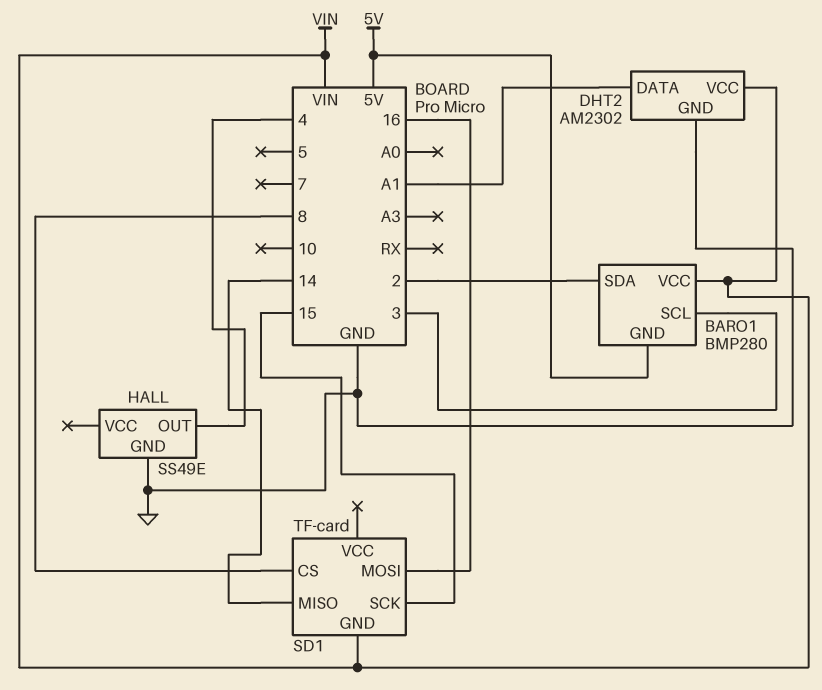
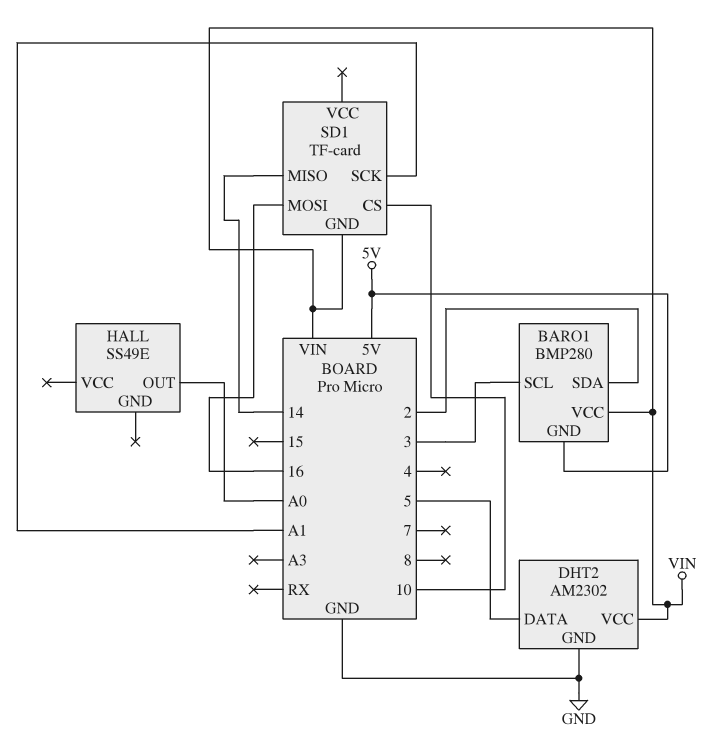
DHT2 pin DATA: A1 -> 5
HALL pin GND: GND -> none
HALL pin OUT: 4 -> A0
SD1 pin CS: 8 -> 10
SD1 pin SCK: 15 -> A1

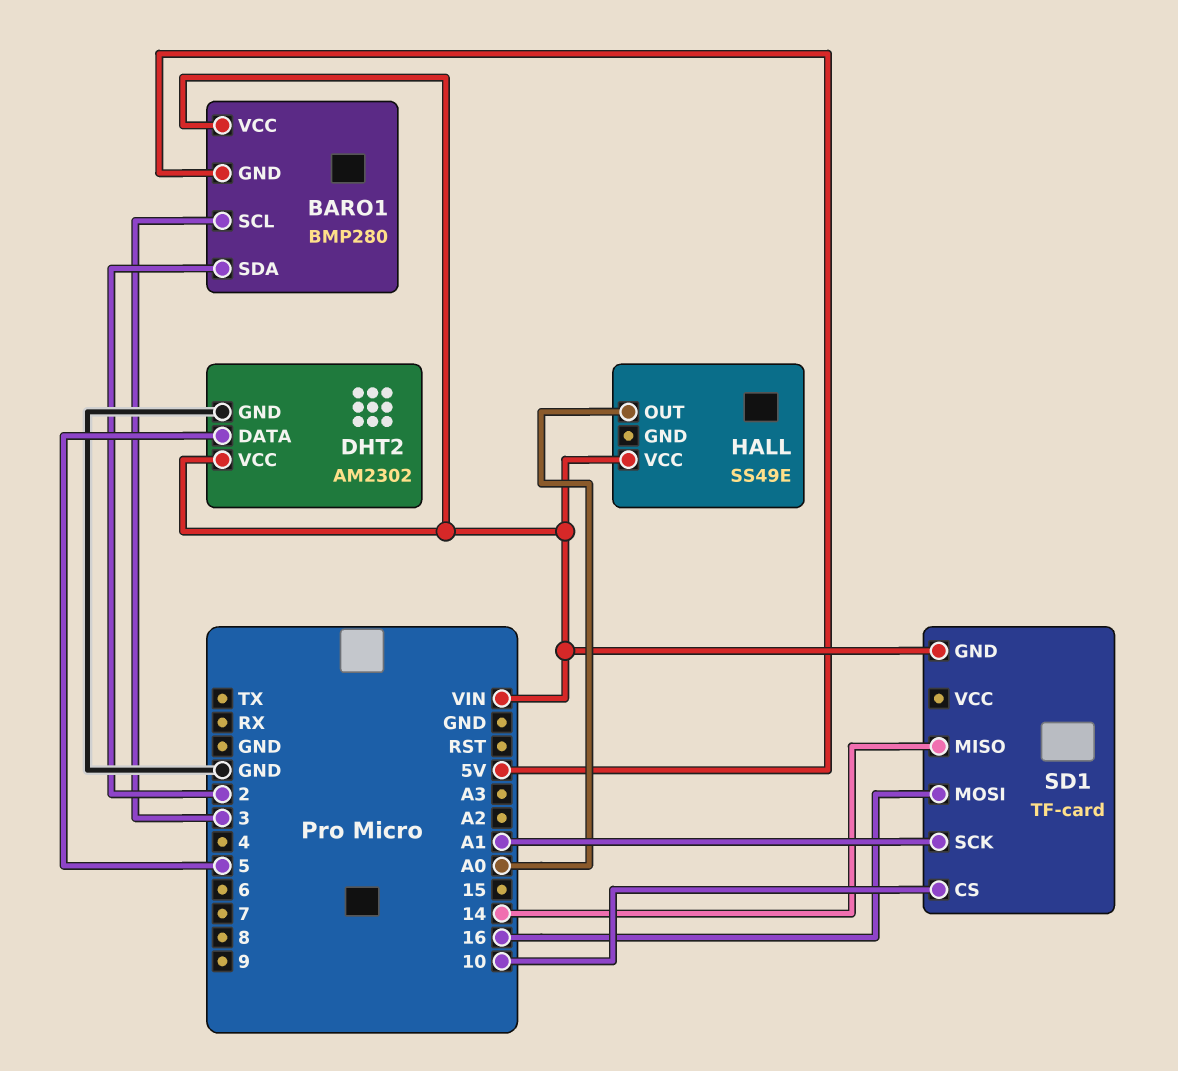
HALL pin VCC: none -> VIN

